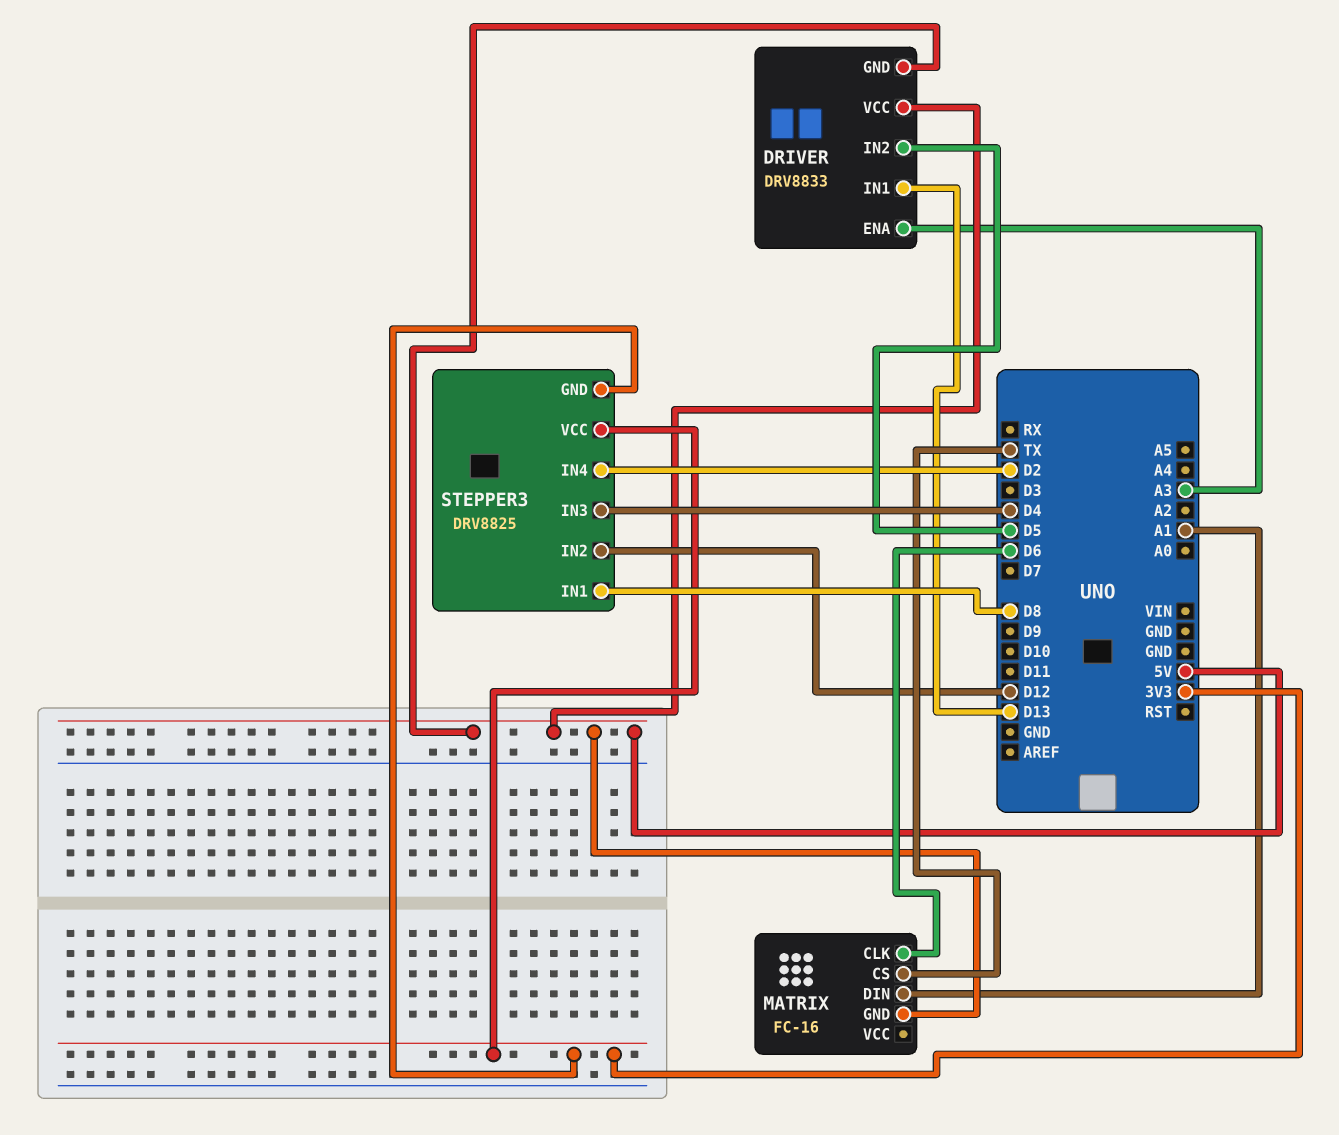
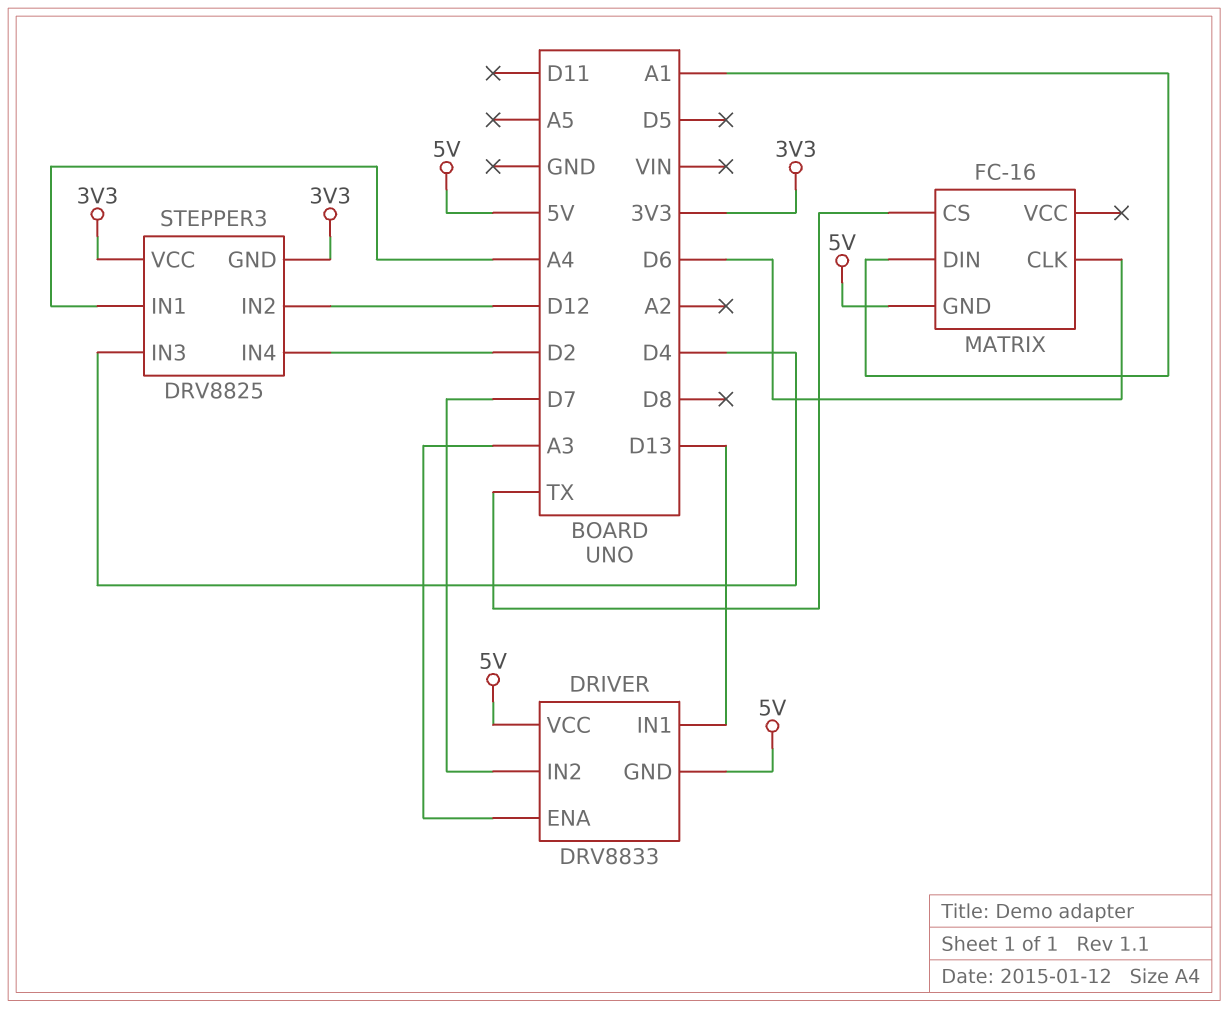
DRIVER pin IN2: D5 -> D7
STEPPER3 pin IN1: D8 -> A4

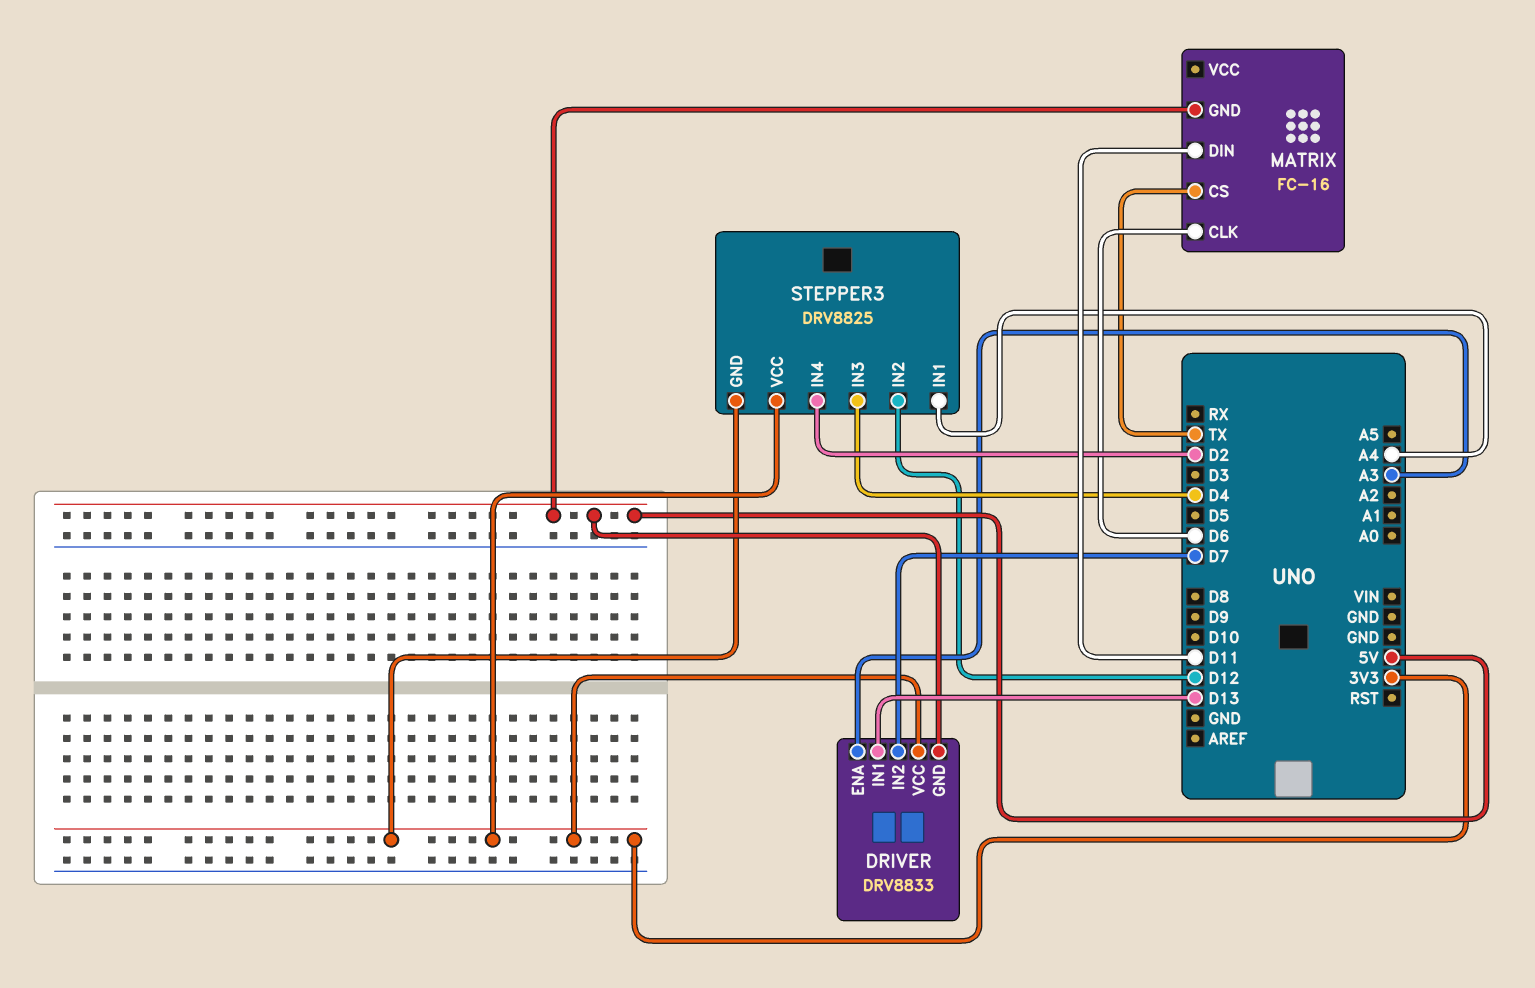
DRIVER pin VCC: 5V -> 3V3
MATRIX pin DIN: A1 -> D11

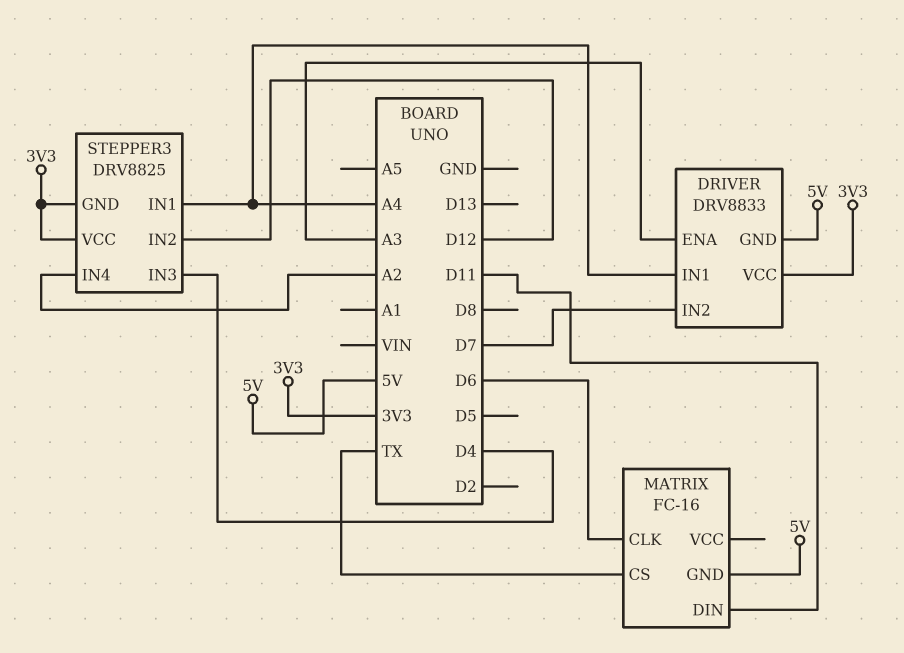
DRIVER pin IN1: D13 -> A4
STEPPER3 pin IN4: D2 -> A2

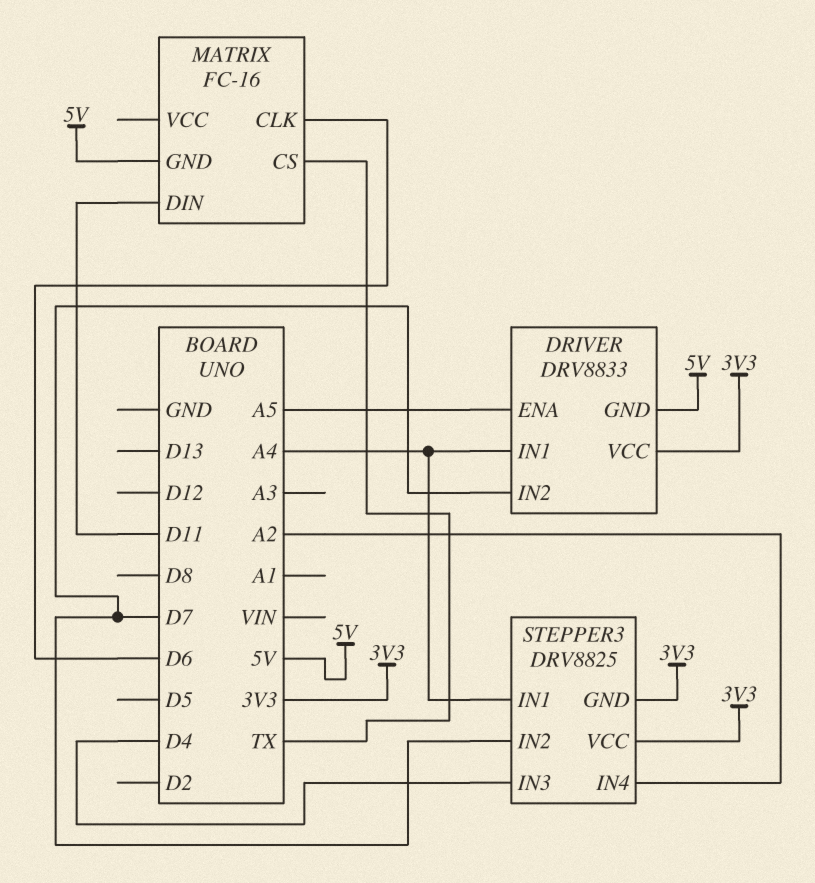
DRIVER pin ENA: A3 -> A5
STEPPER3 pin IN2: D12 -> D7

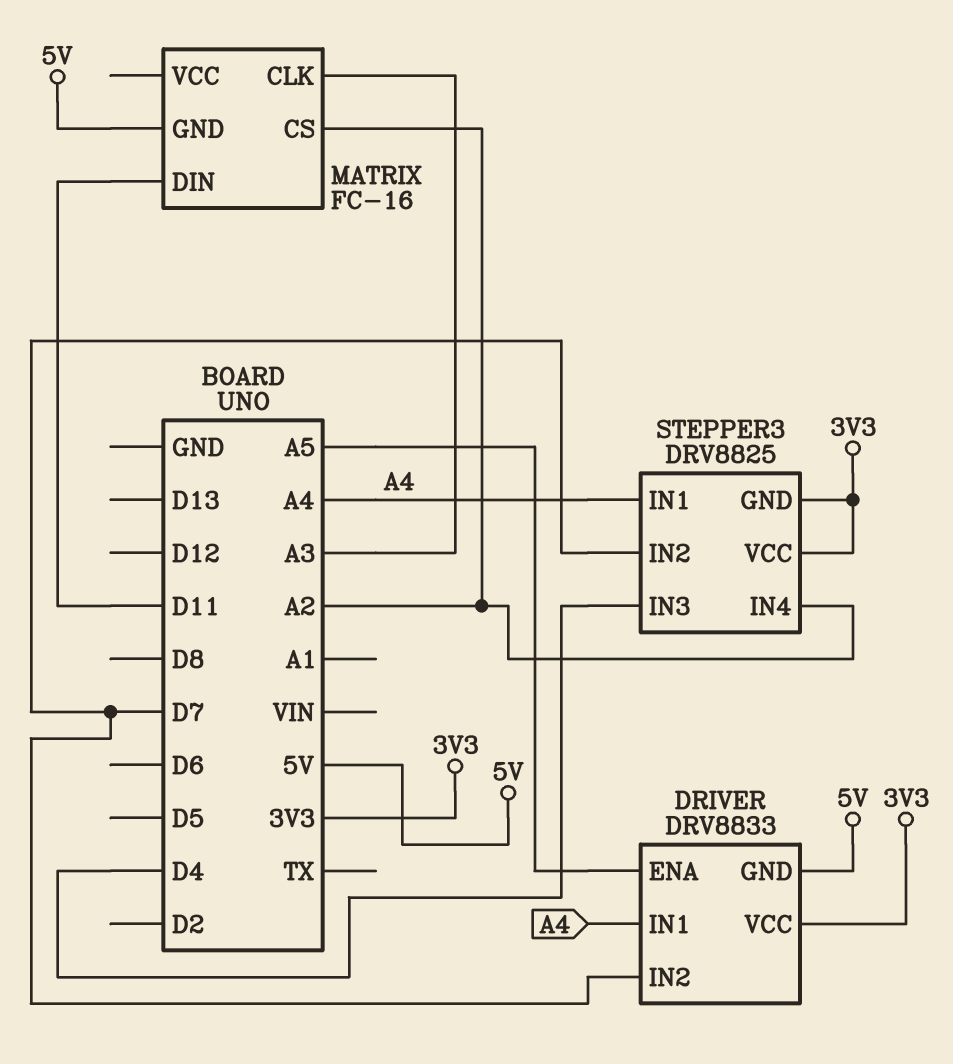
MATRIX pin CLK: D6 -> A3
MATRIX pin CS: TX -> A2

